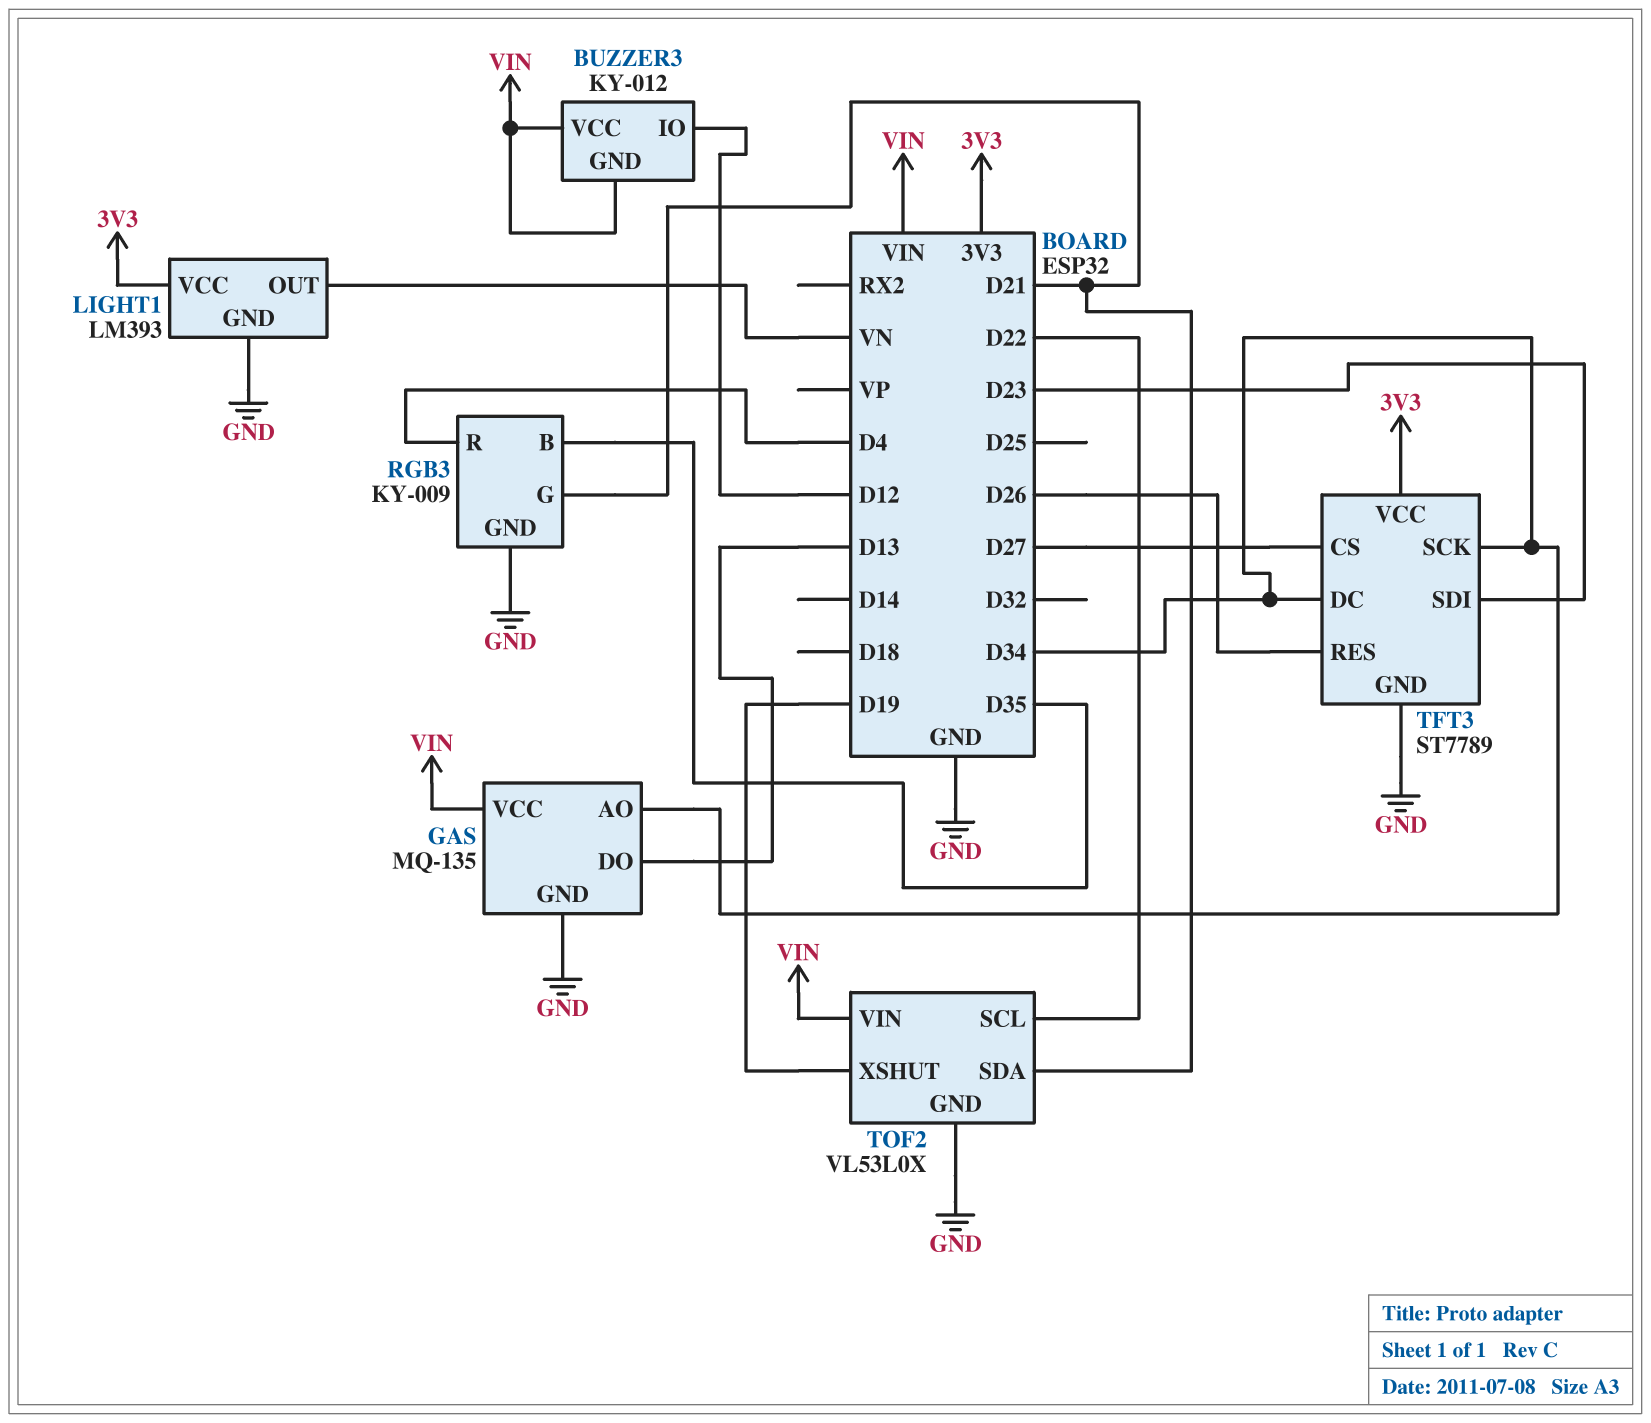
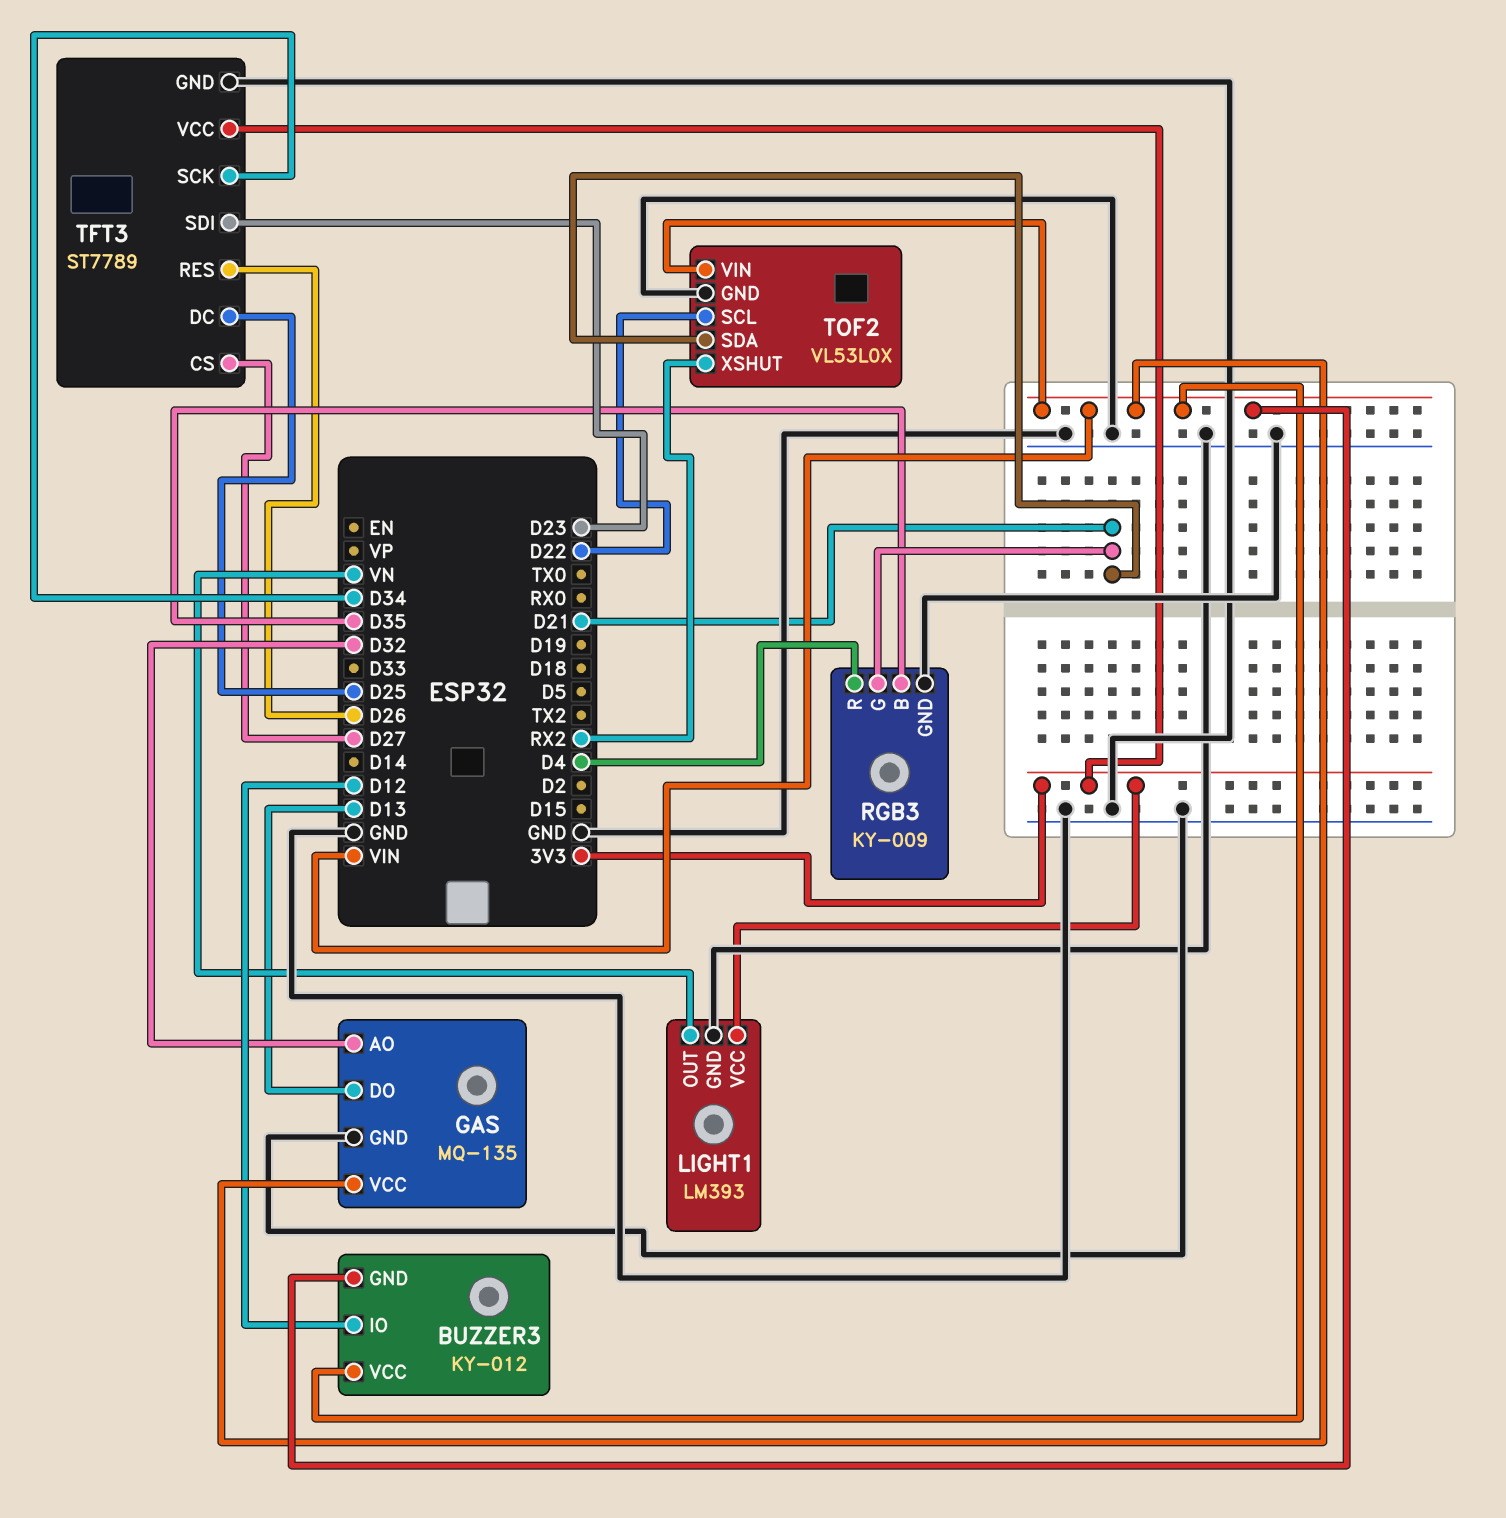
GAS pin AO: D34 -> D32
TFT3 pin DC: D34 -> D25
TOF2 pin XSHUT: D19 -> RX2

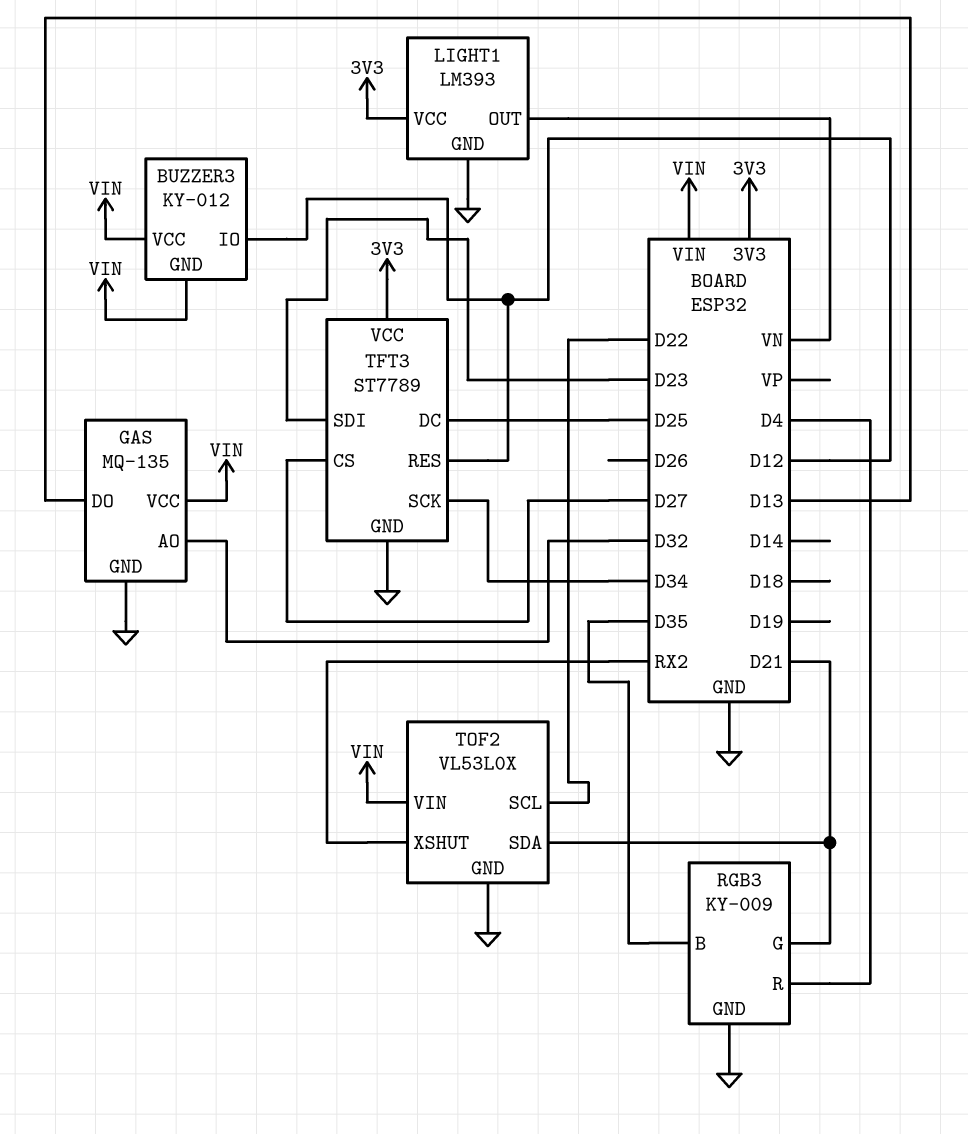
TFT3 pin RES: D26 -> D12

